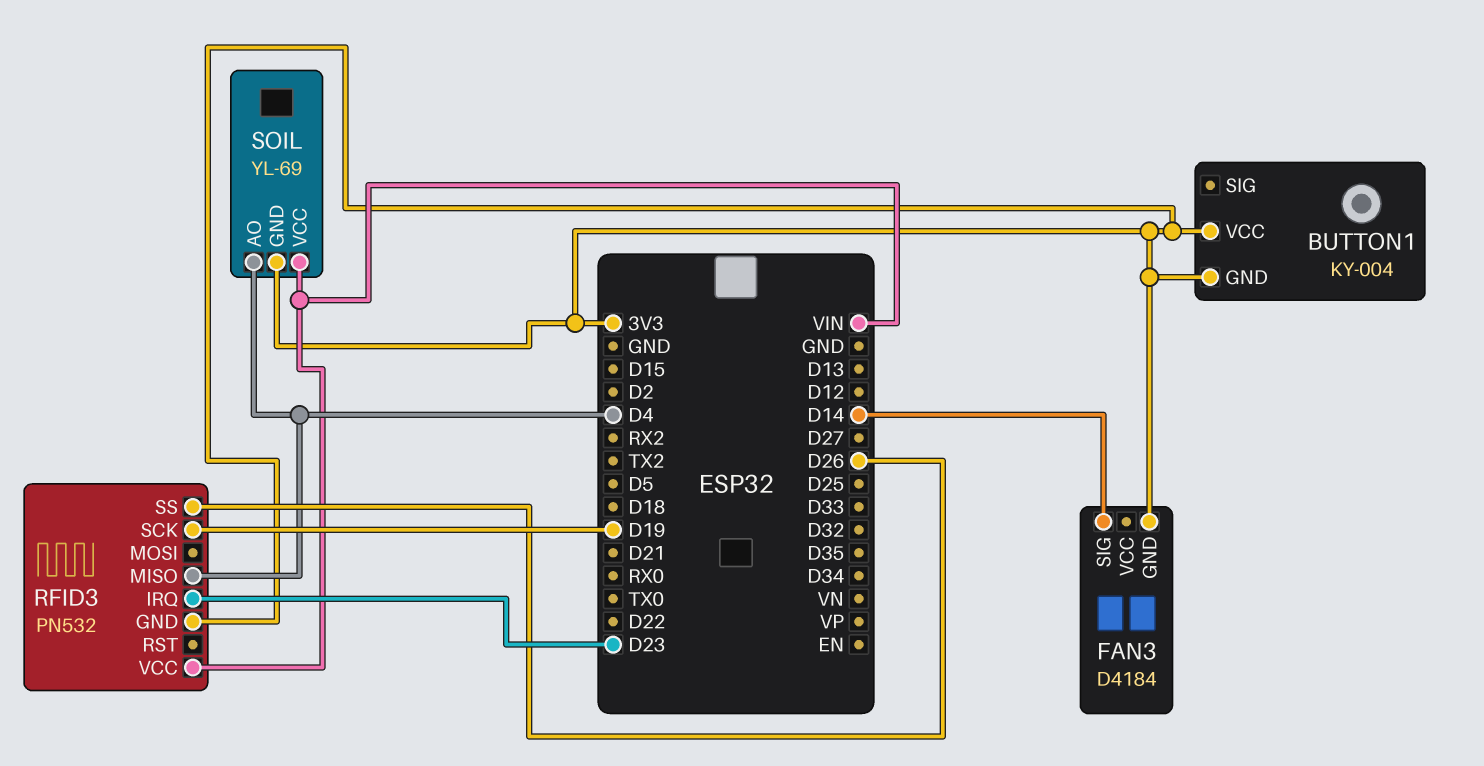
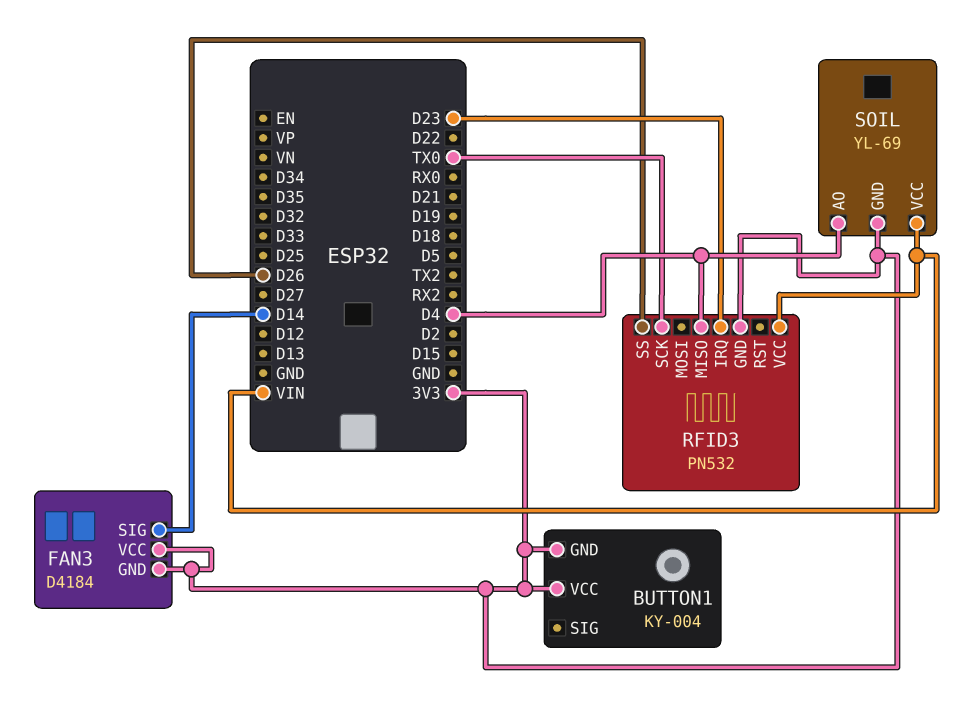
FAN3 pin VCC: none -> 3V3
RFID3 pin SCK: D19 -> TX0

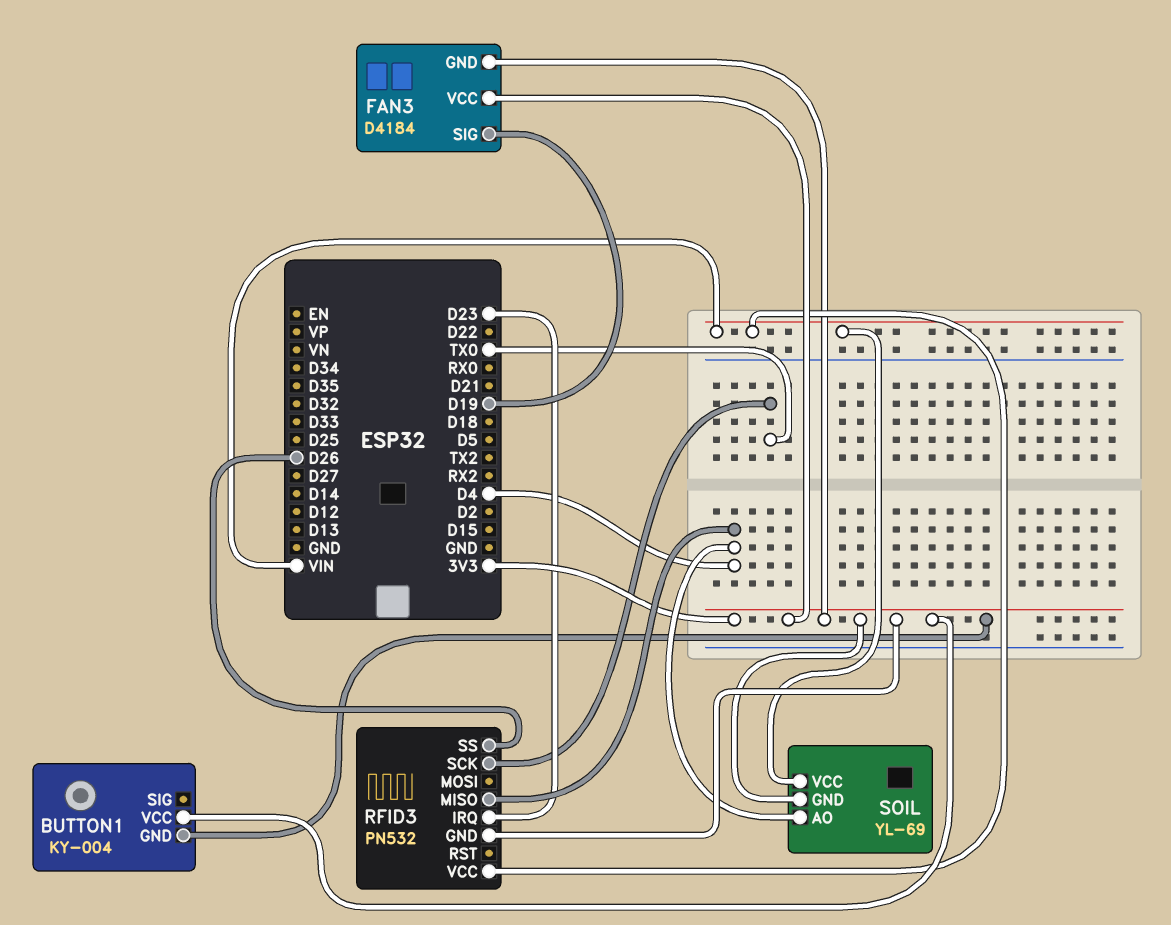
FAN3 pin SIG: D14 -> D19

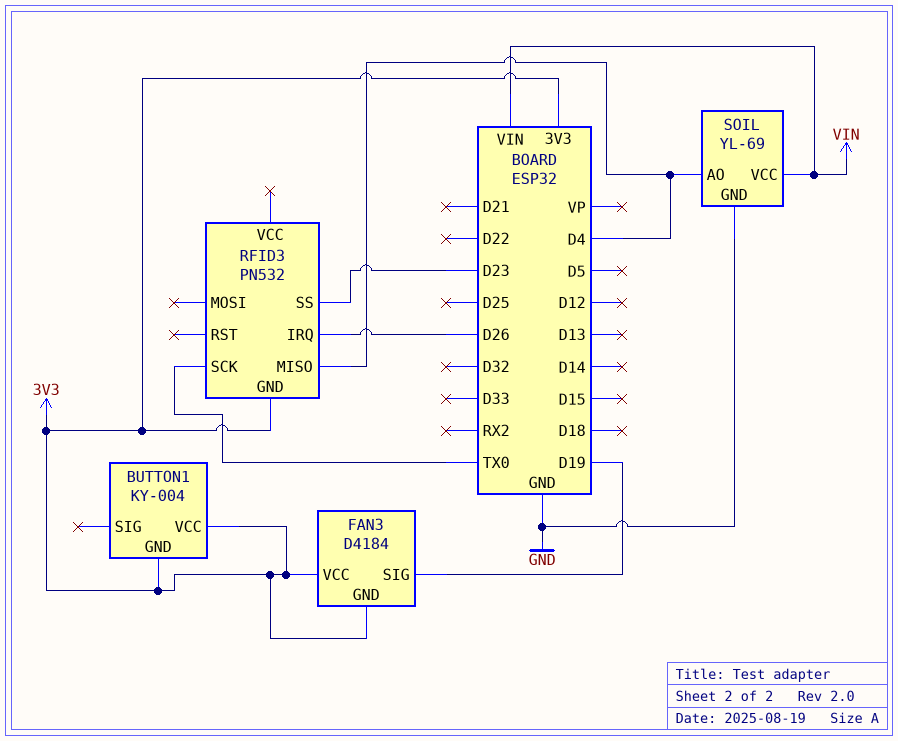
RFID3 pin IRQ: D23 -> D26
RFID3 pin SS: D26 -> D23
RFID3 pin VCC: VIN -> none
SOIL pin GND: 3V3 -> GND

